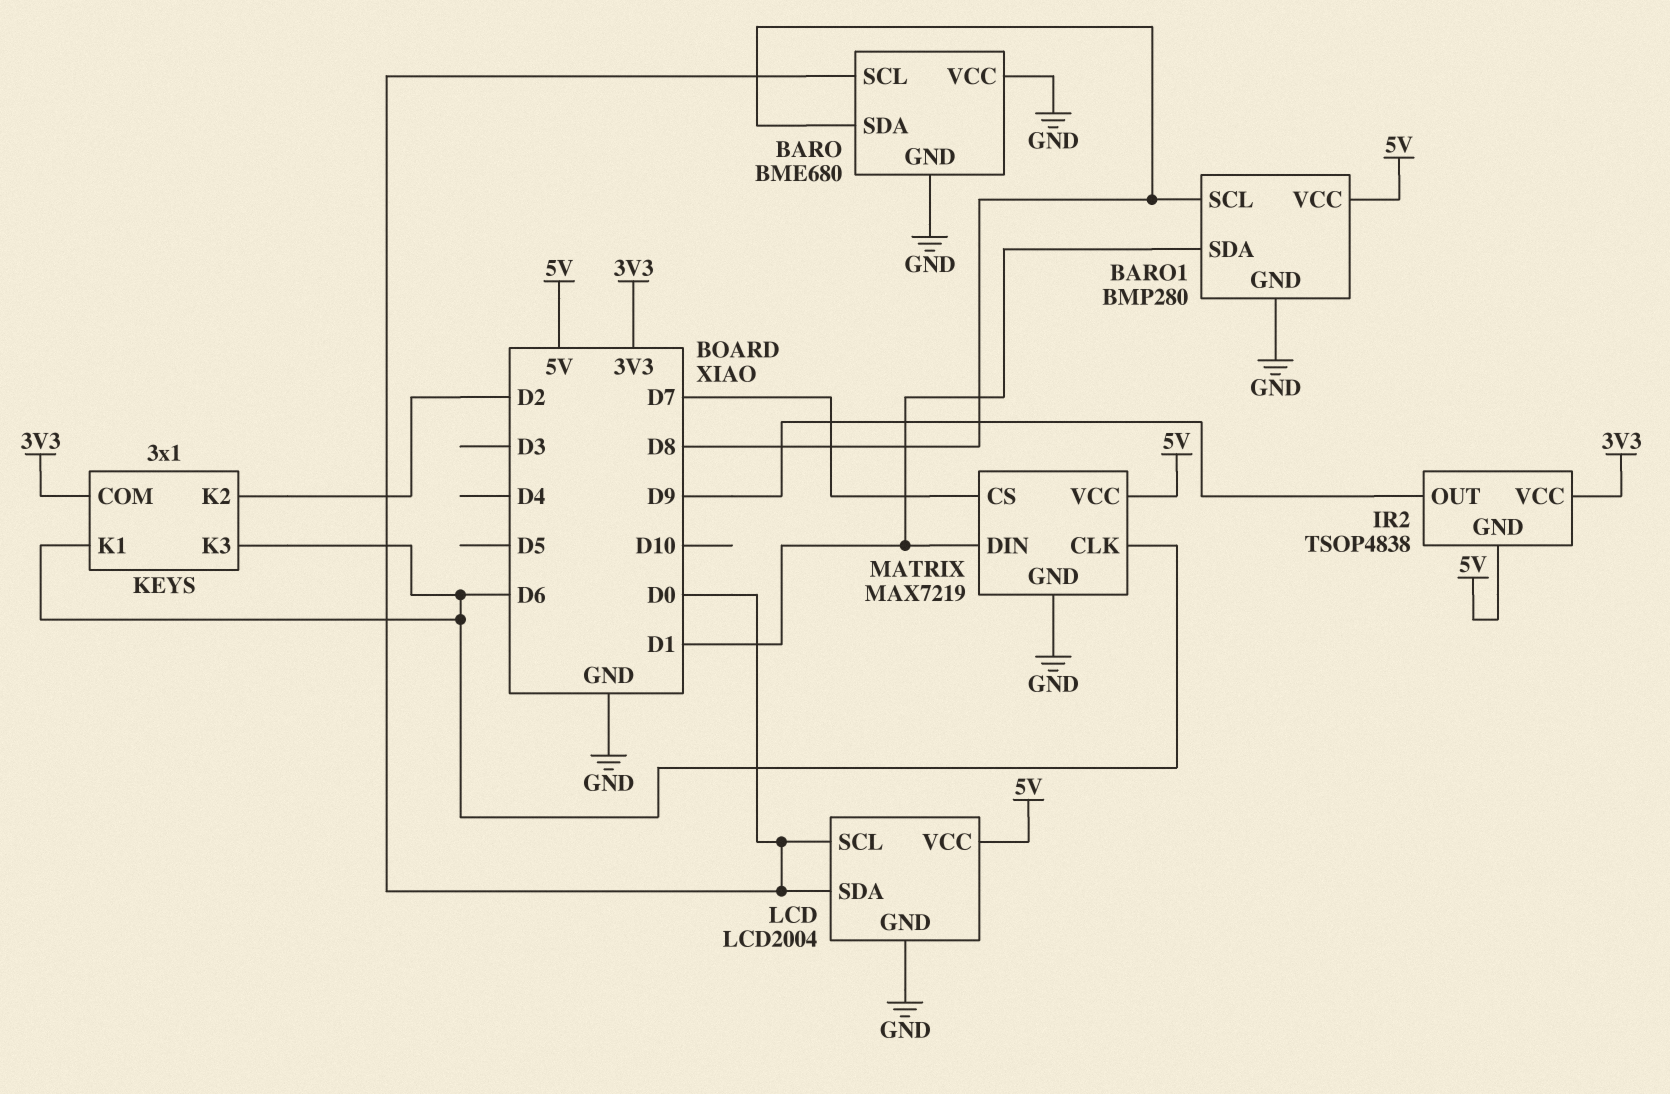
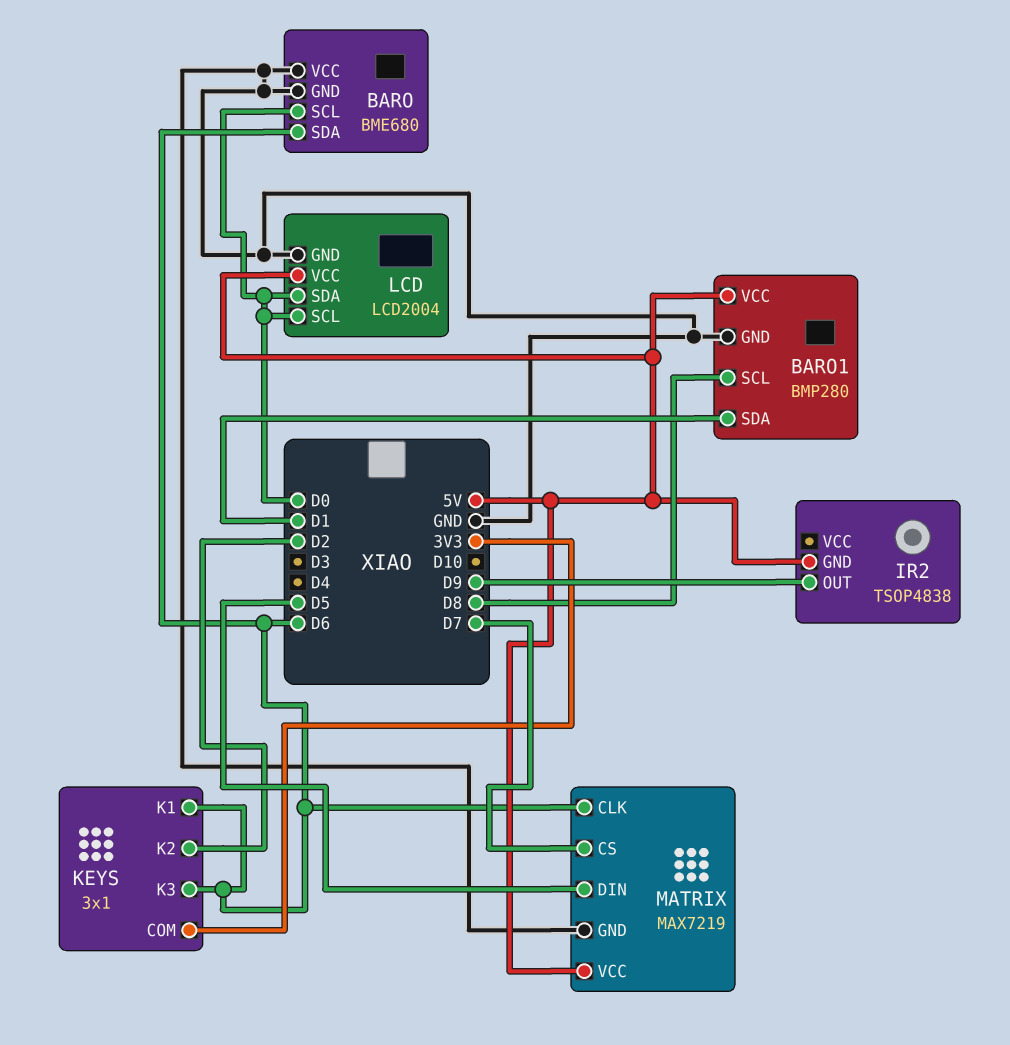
BARO pin SDA: D8 -> D6
IR2 pin VCC: 3V3 -> none
MATRIX pin DIN: D1 -> D5

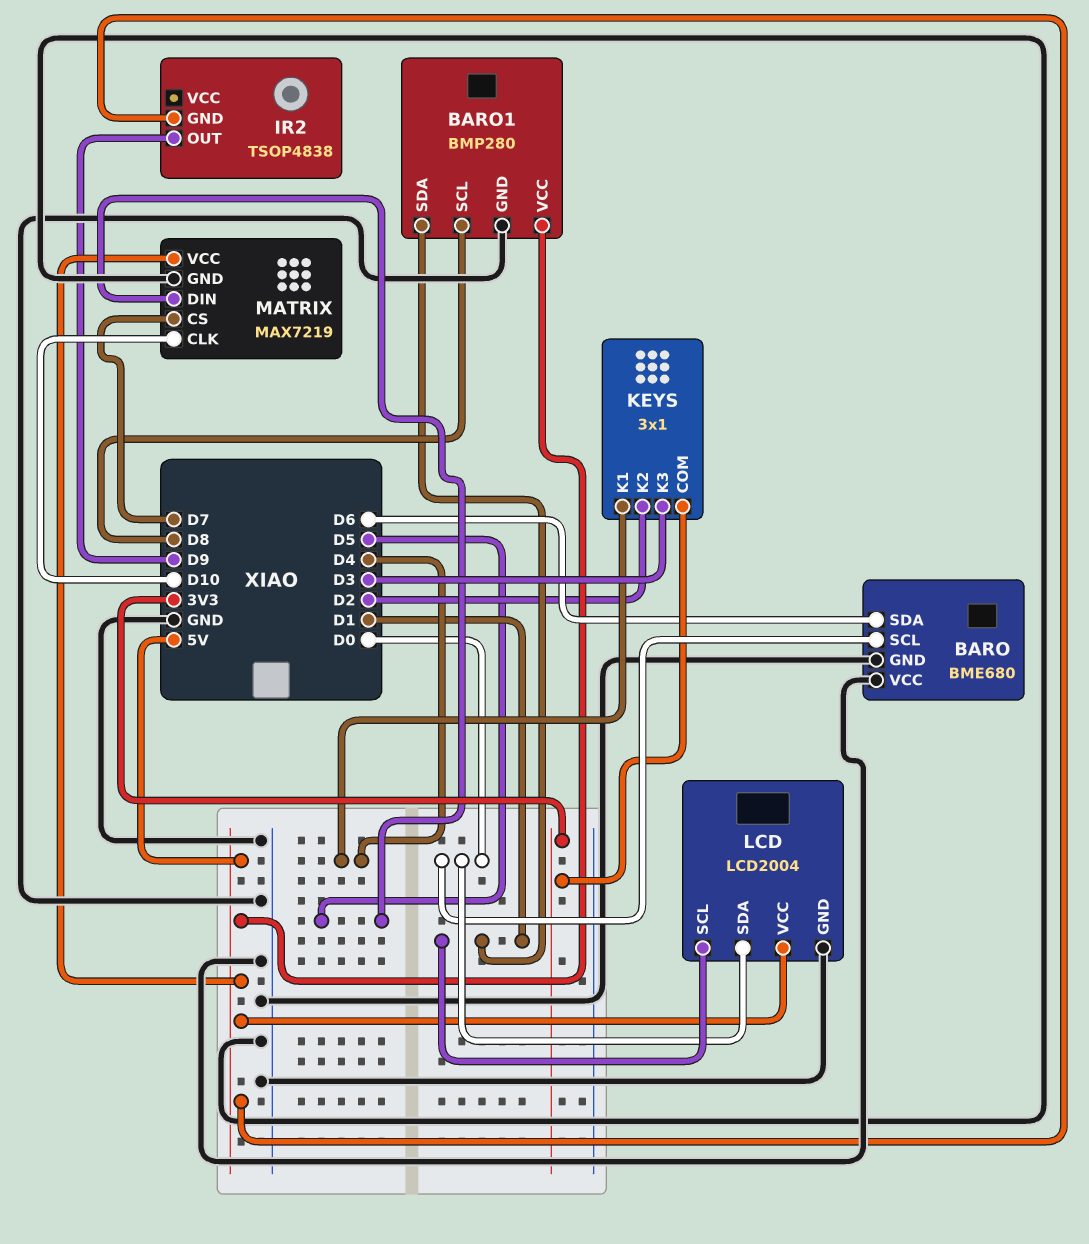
KEYS pin K1: D6 -> D4
KEYS pin K3: D6 -> D3
LCD pin SCL: D0 -> D1
MATRIX pin CLK: D6 -> D10

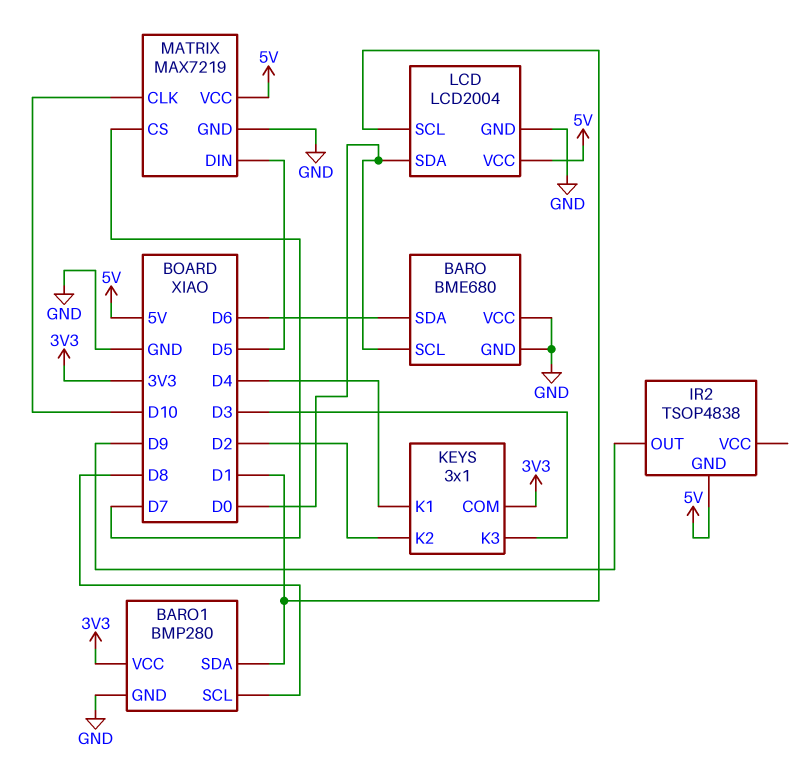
BARO1 pin VCC: 5V -> 3V3

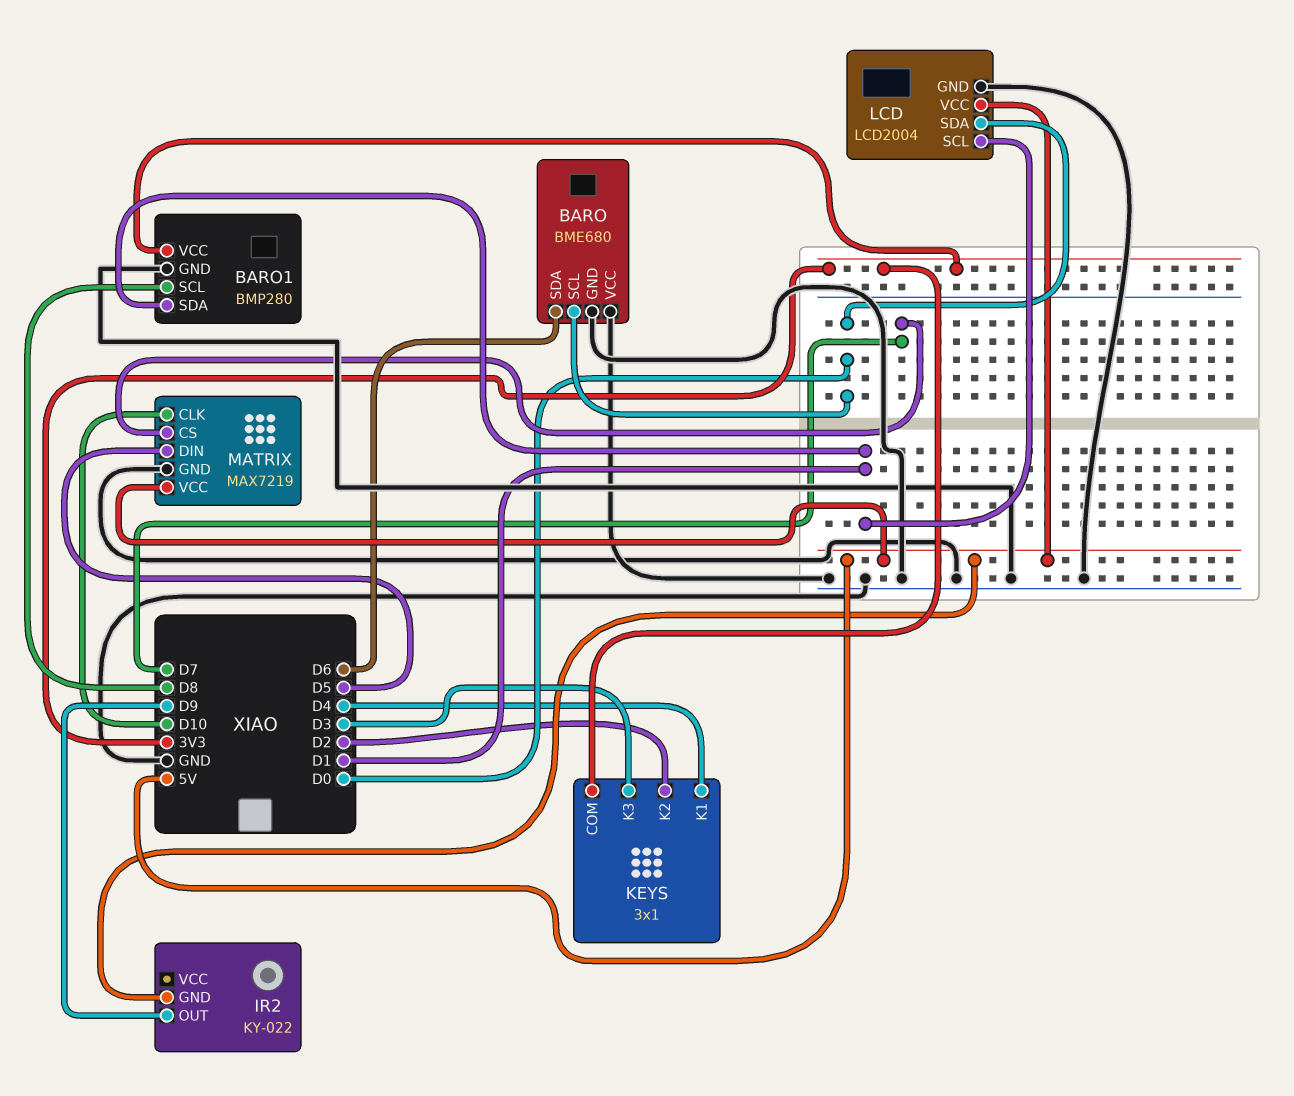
IR2: TSOP4838 -> KY-022

